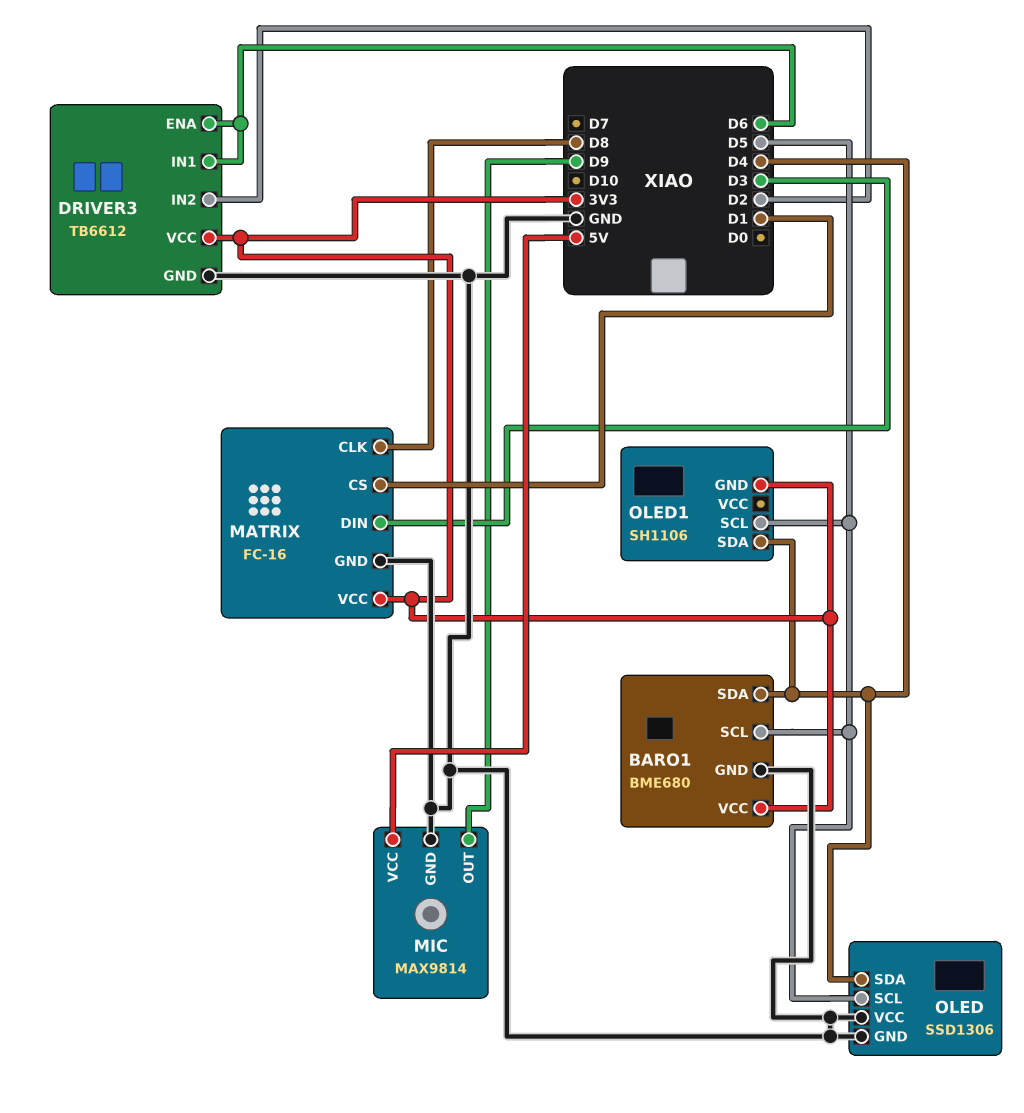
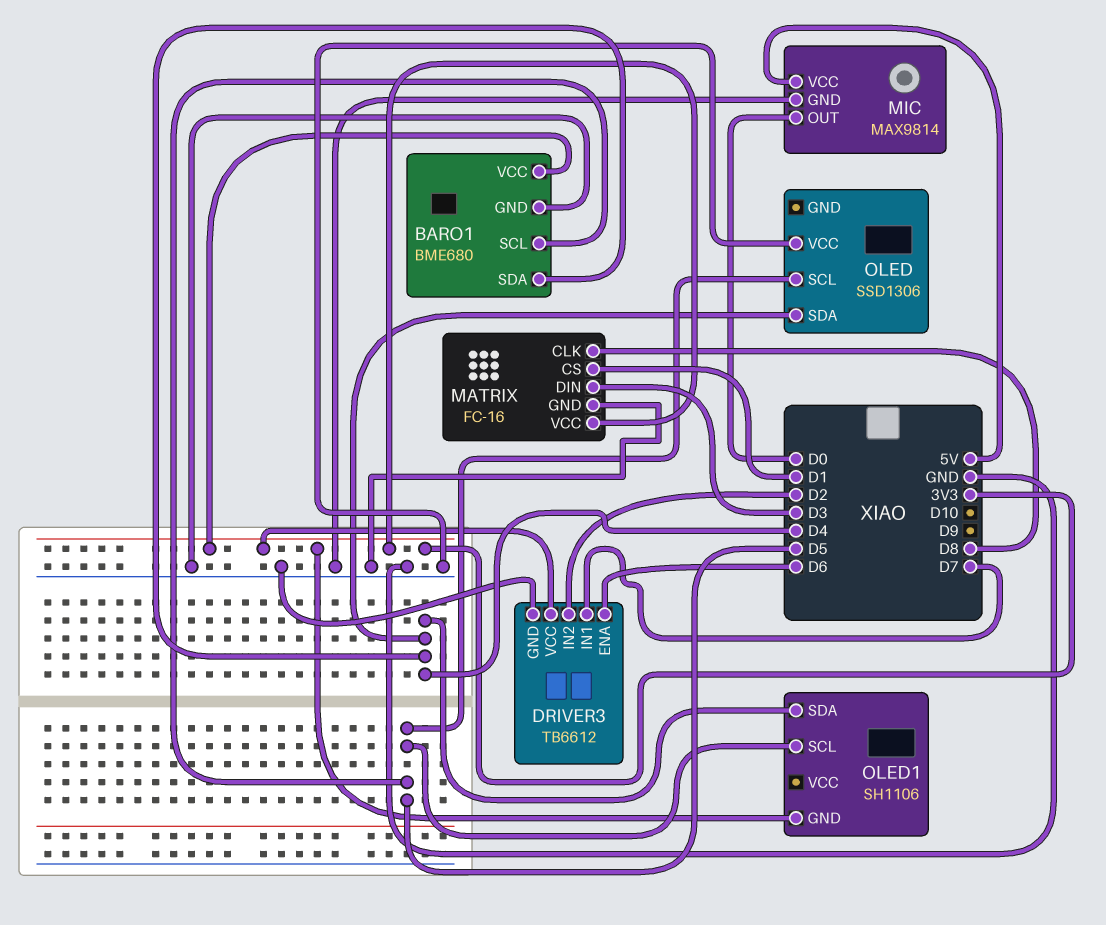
DRIVER3 pin IN1: D6 -> D7
MIC pin OUT: D9 -> D0
OLED pin GND: GND -> none

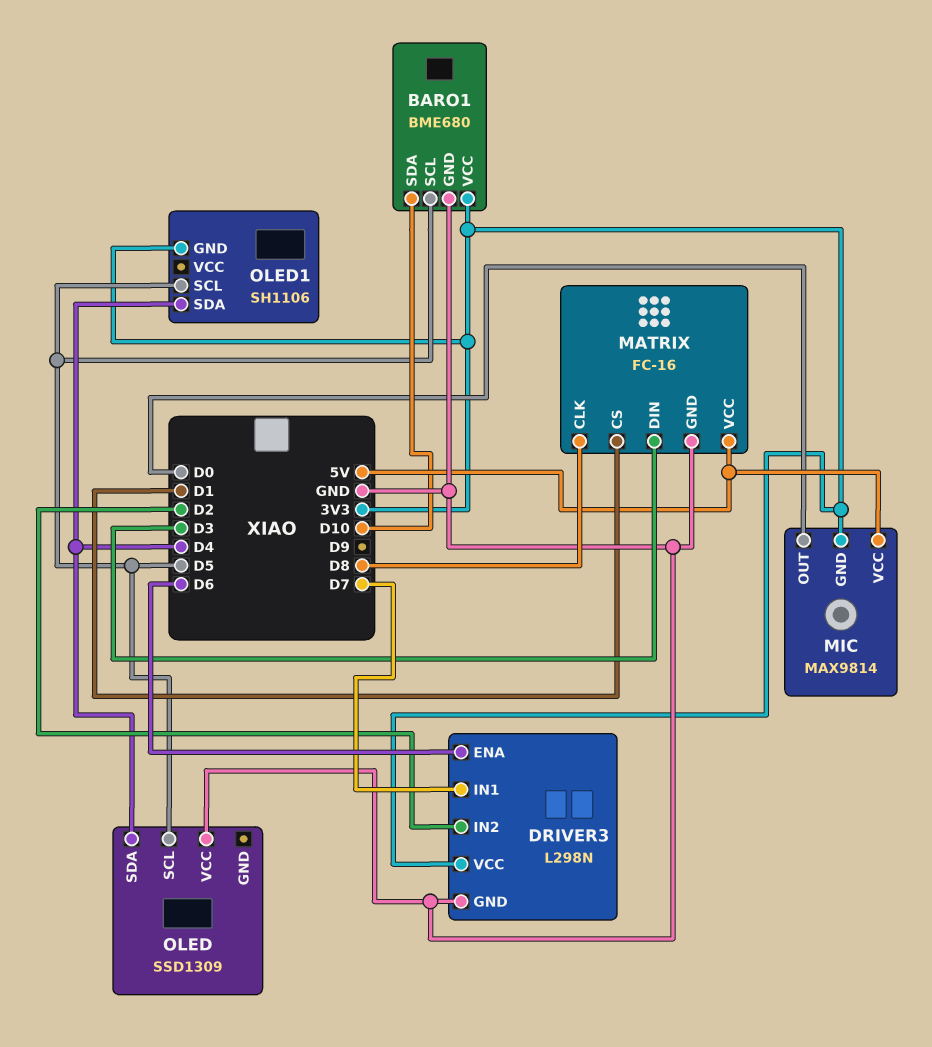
BARO1 pin SDA: D4 -> D10
DRIVER3: TB6612 -> L298N
MATRIX pin VCC: 3V3 -> 5V
MIC pin GND: GND -> 3V3
OLED: SSD1306 -> SSD1309

